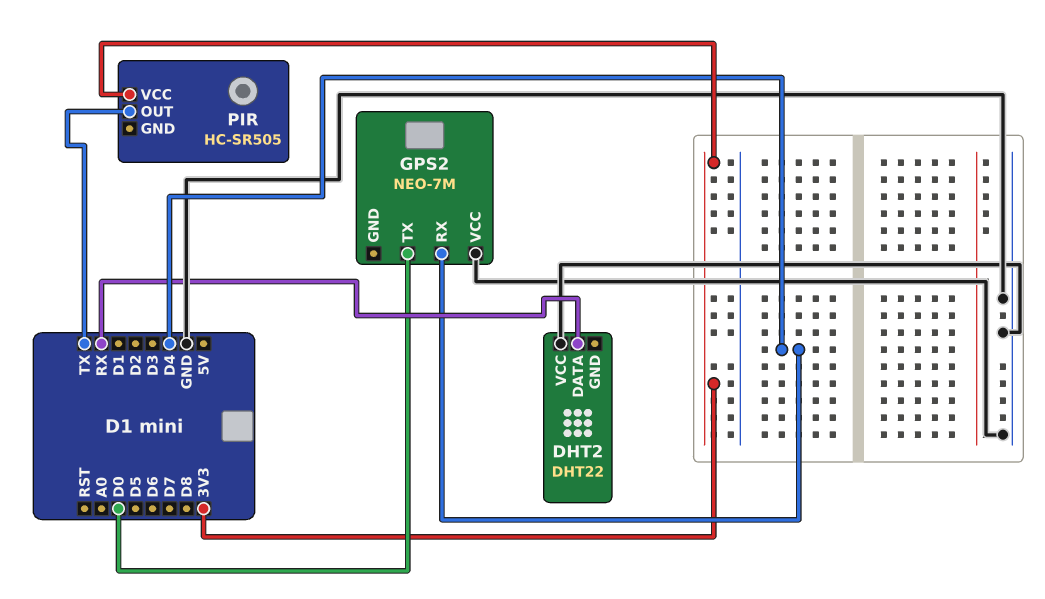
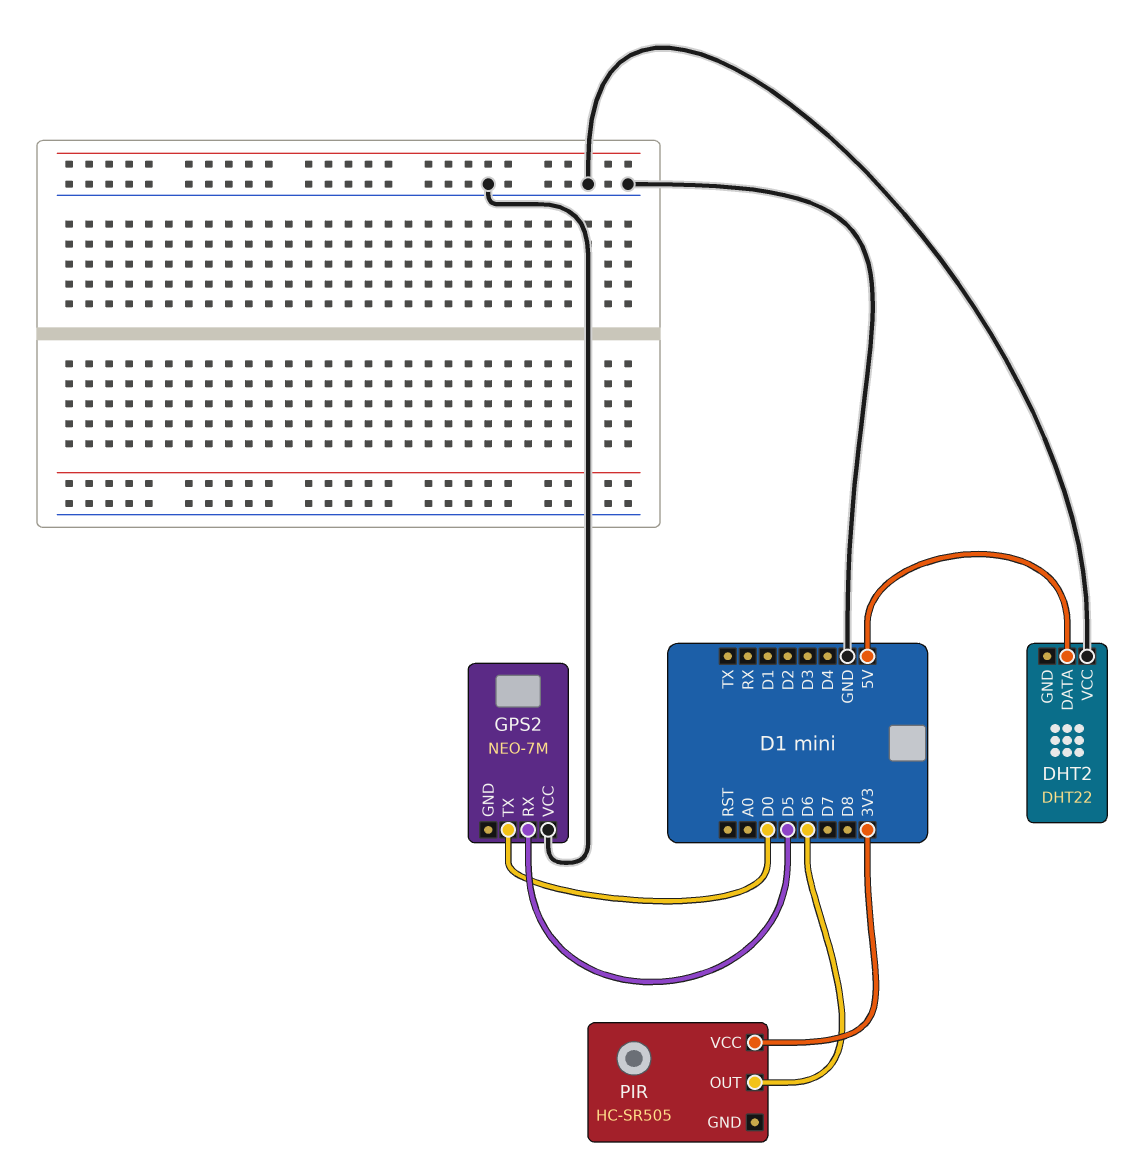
DHT2 pin DATA: RX -> 5V
GPS2 pin RX: D4 -> D5
PIR pin OUT: TX -> D6

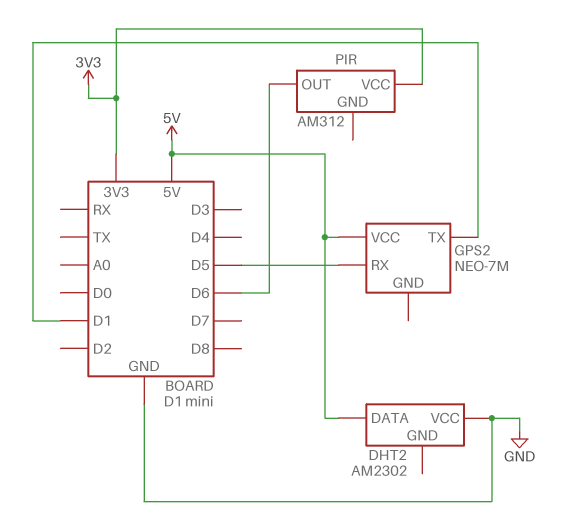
DHT2: DHT22 -> AM2302
GPS2 pin TX: D0 -> D1
GPS2 pin VCC: GND -> 5V
PIR: HC-SR505 -> AM312

